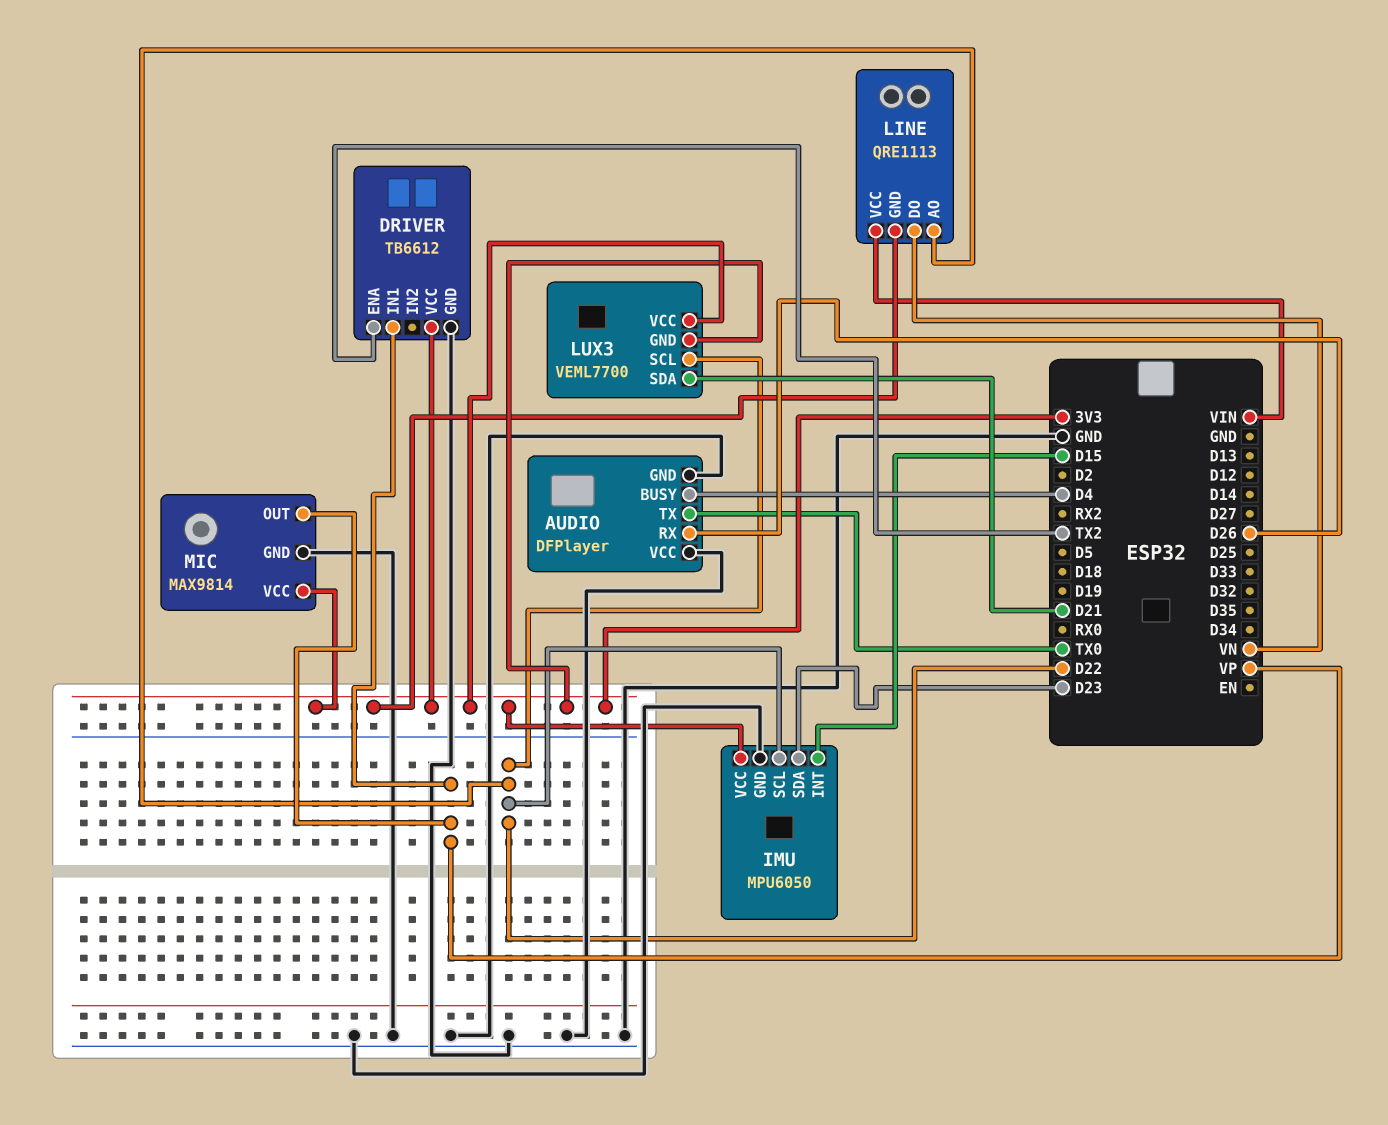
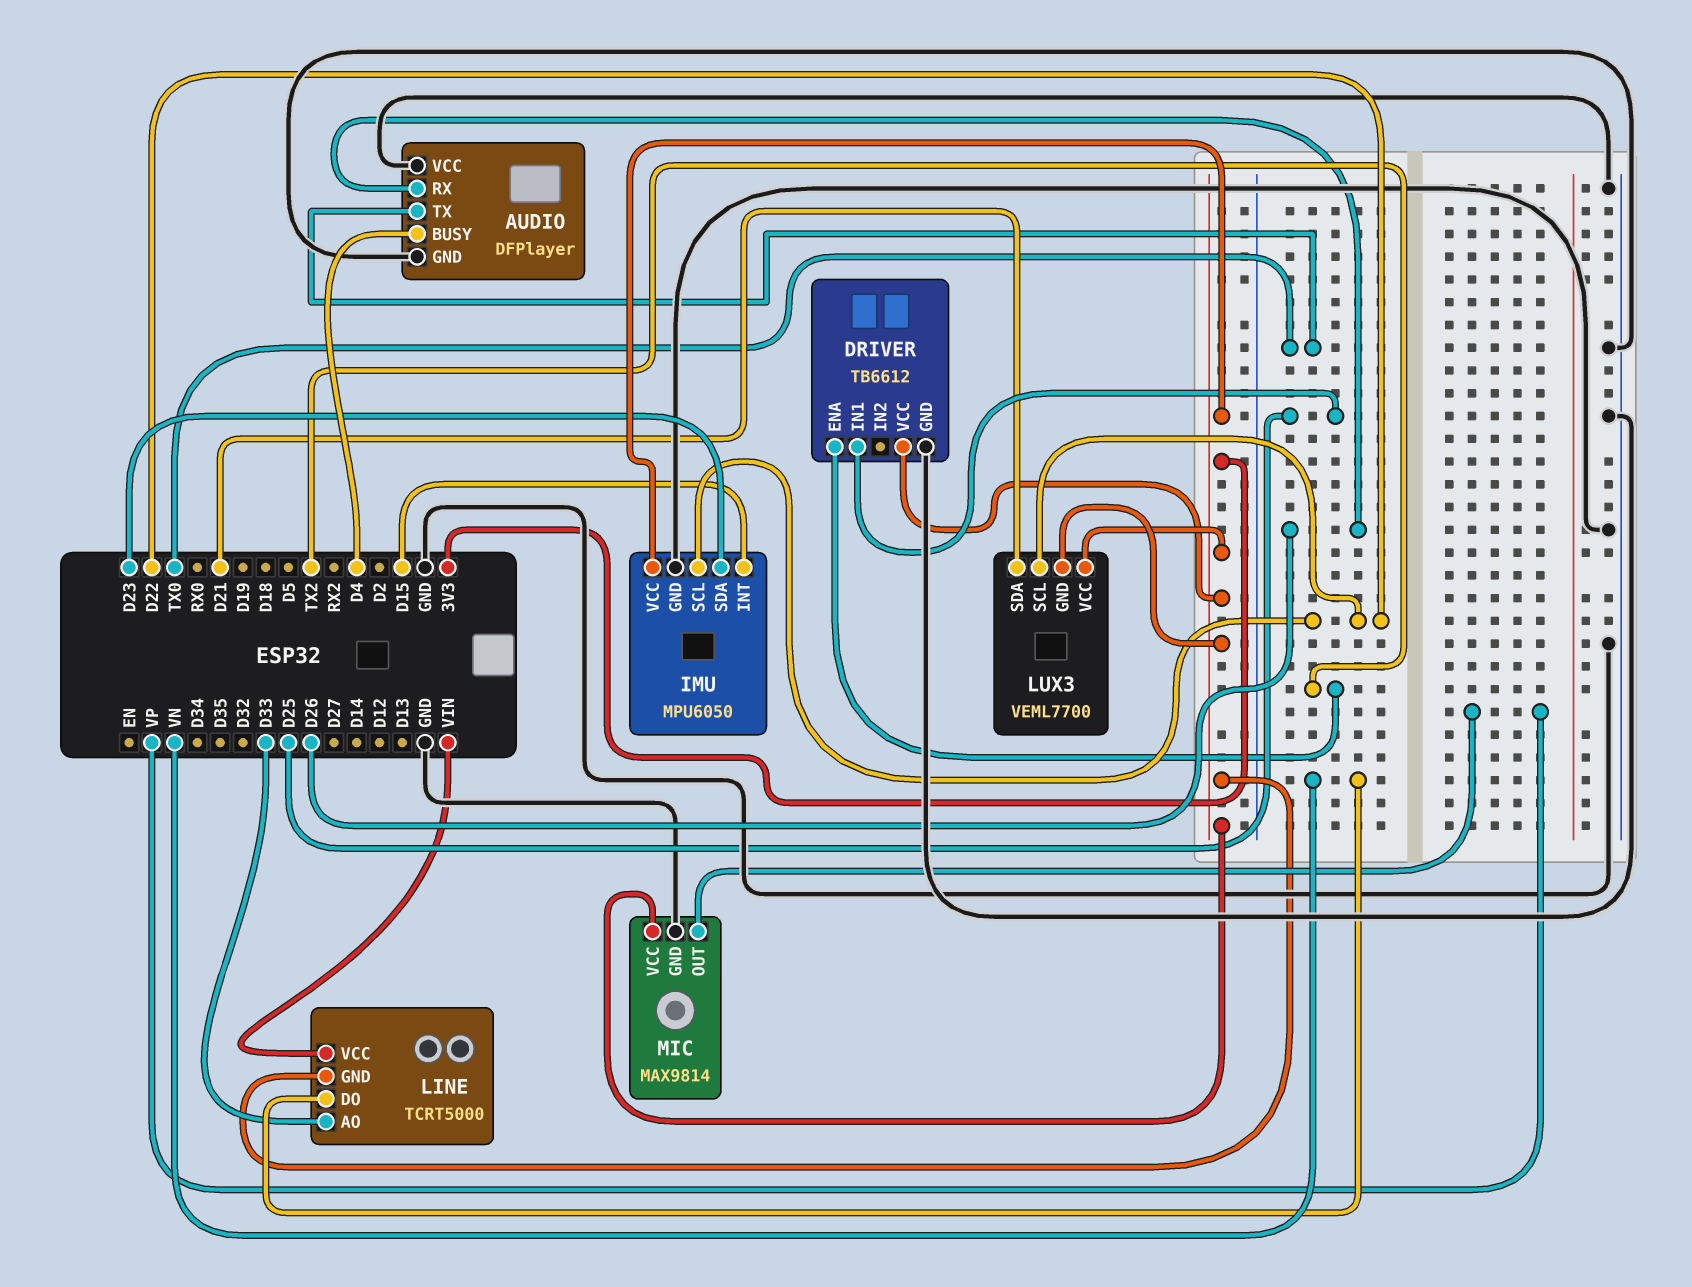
DRIVER pin IN1: VP -> D25
LINE: QRE1113 -> TCRT5000
LINE pin AO: D22 -> D33

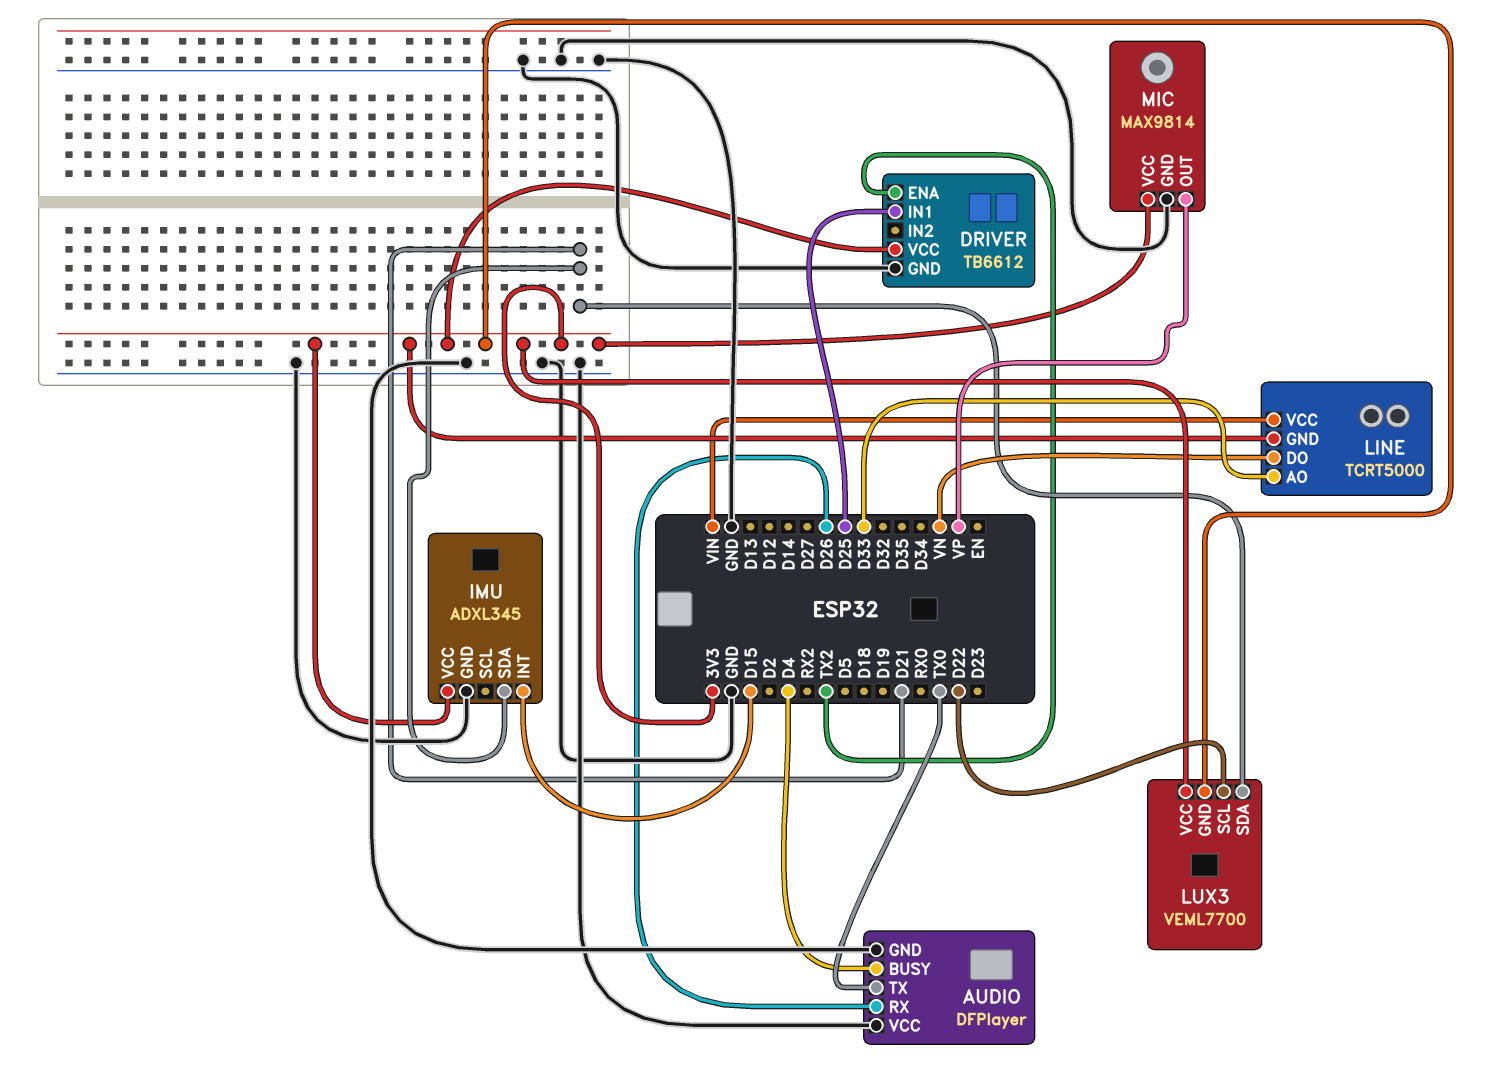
IMU: MPU6050 -> ADXL345
IMU pin SCL: D22 -> none
IMU pin SDA: D23 -> D21

